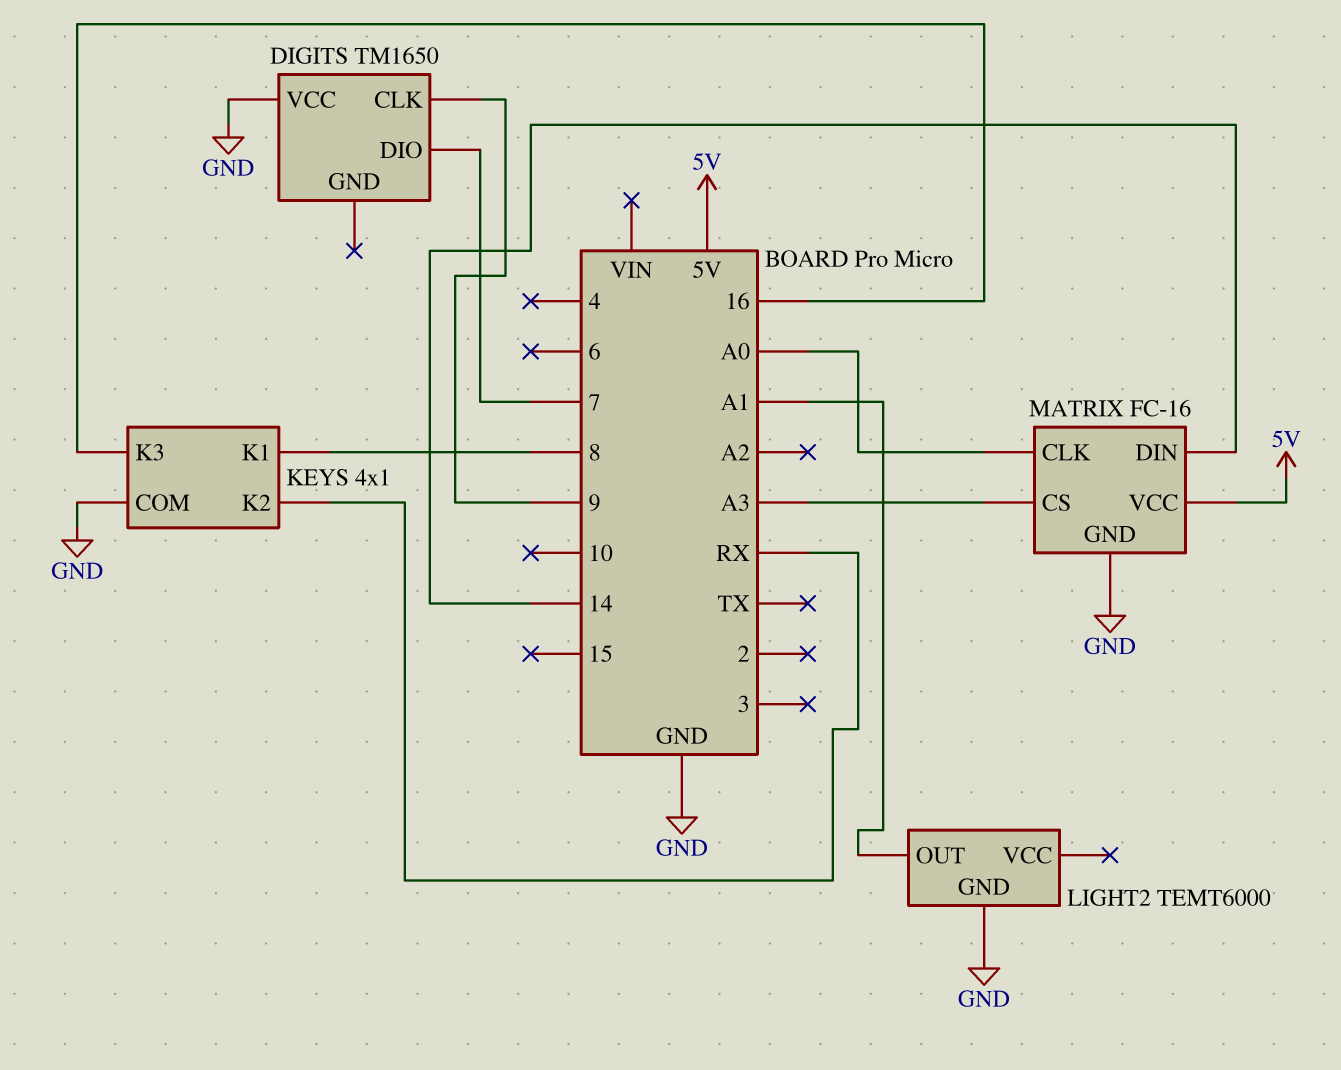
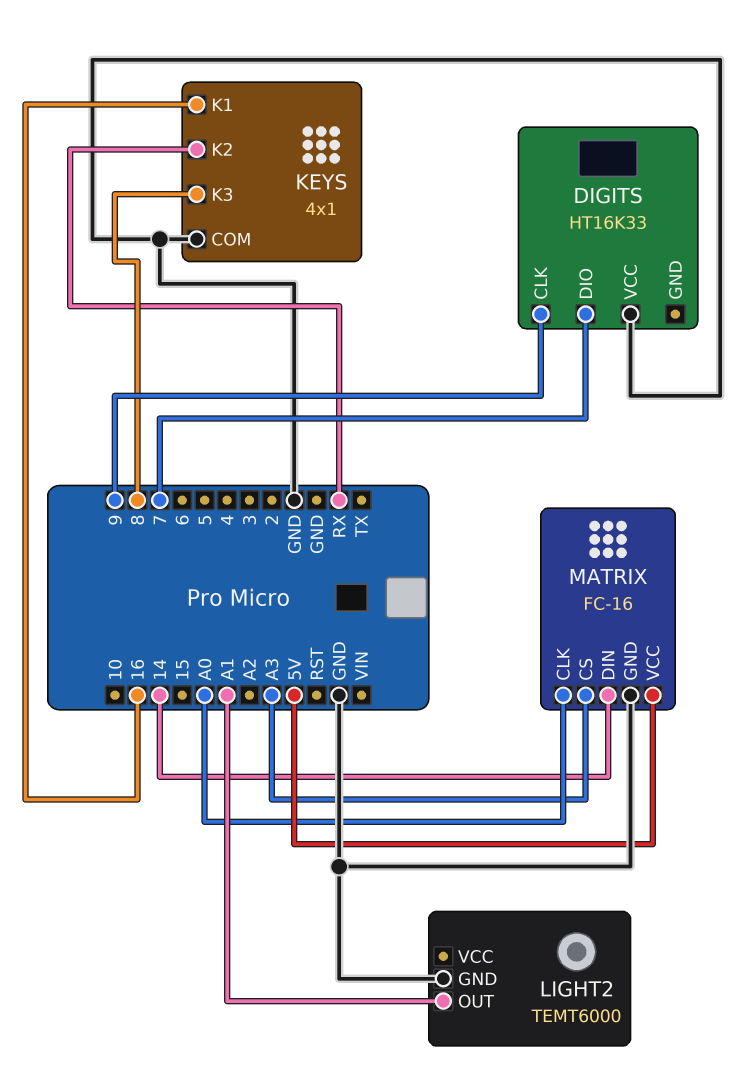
DIGITS: TM1650 -> HT16K33
KEYS pin K1: 8 -> 16
KEYS pin K3: 16 -> 8

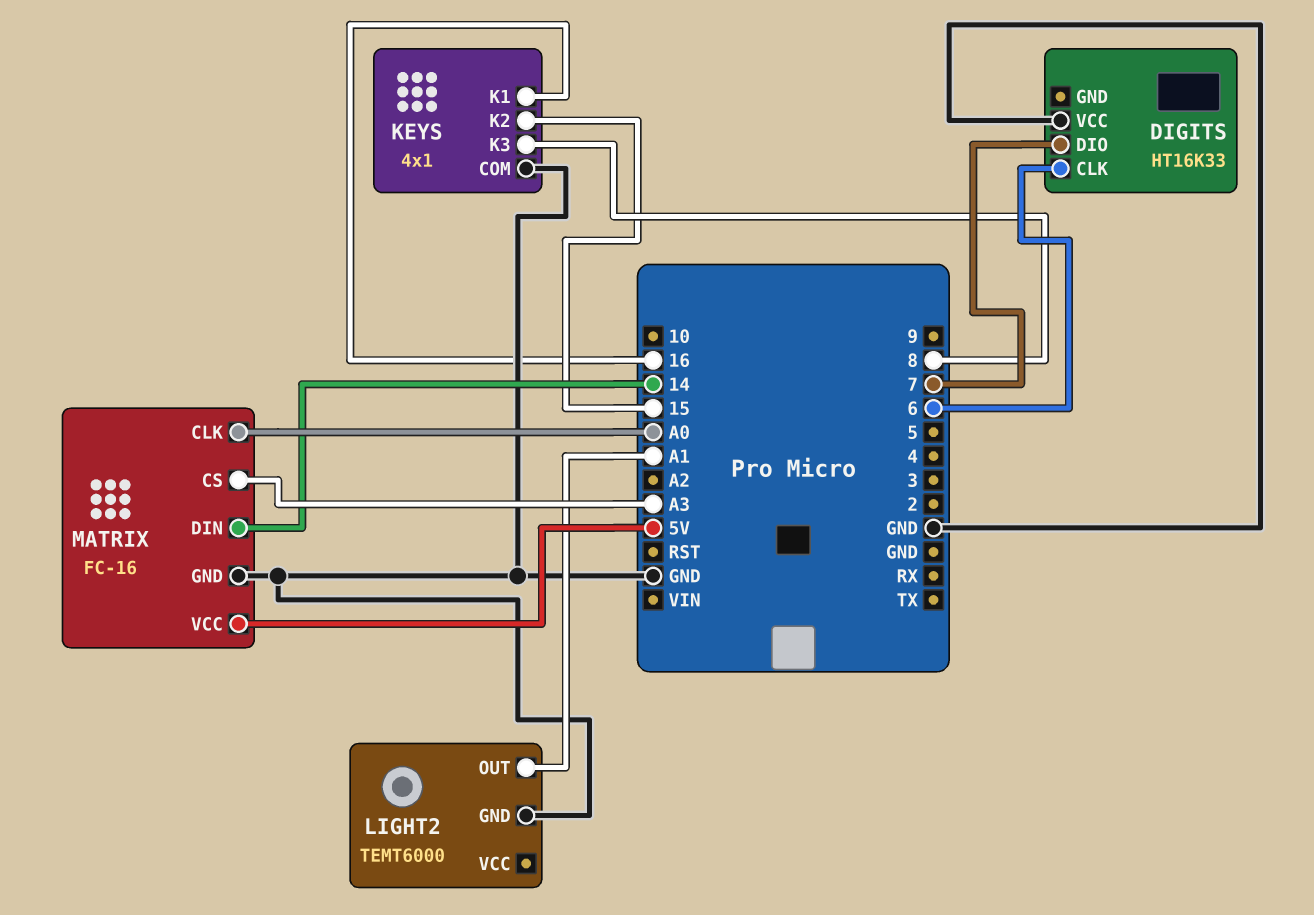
DIGITS pin CLK: 9 -> 6
KEYS pin K2: RX -> 15

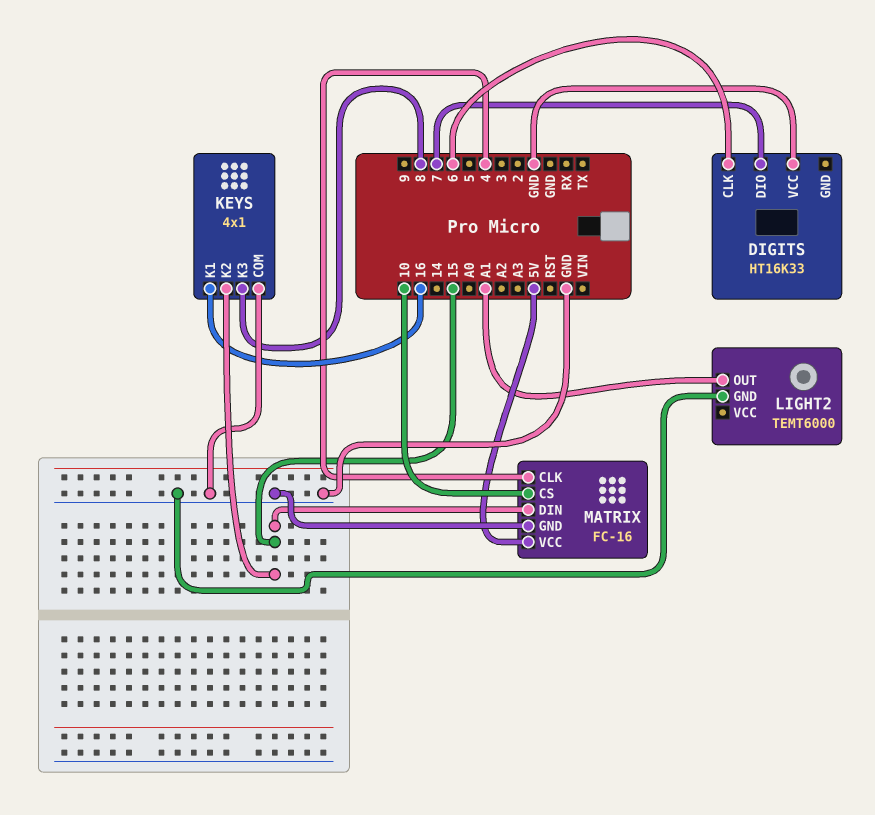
MATRIX pin CLK: A0 -> 4
MATRIX pin CS: A3 -> 10
MATRIX pin DIN: 14 -> 15

